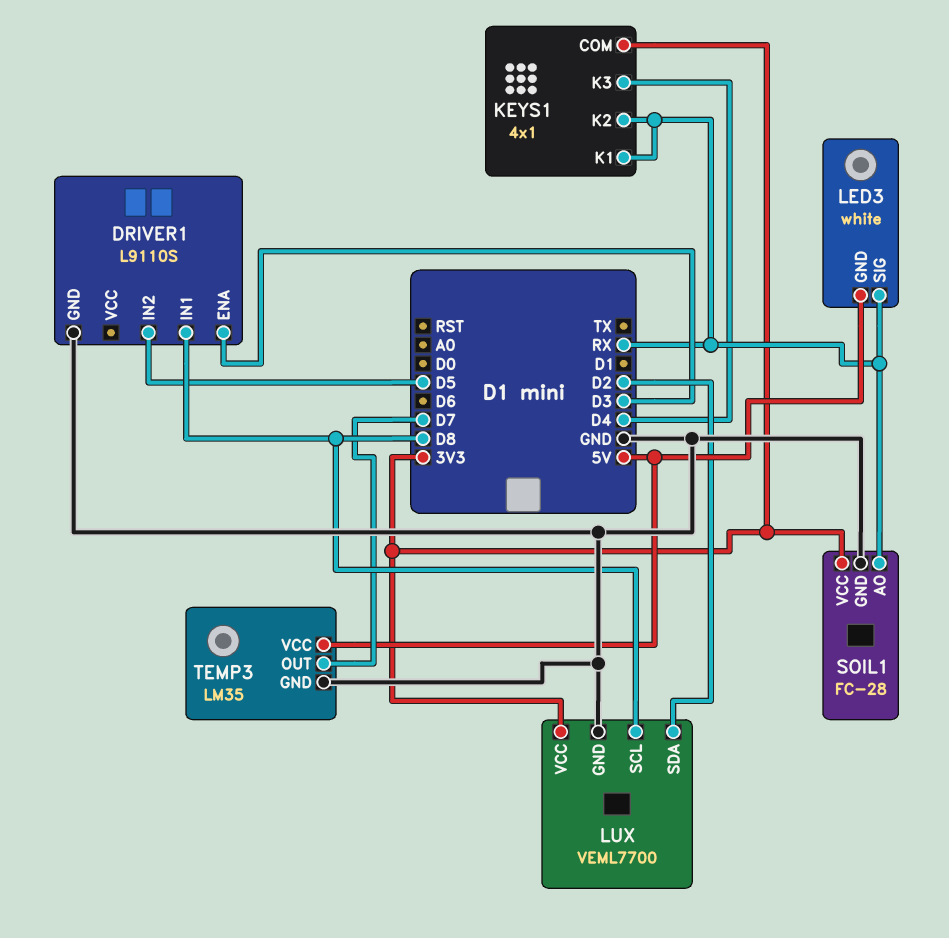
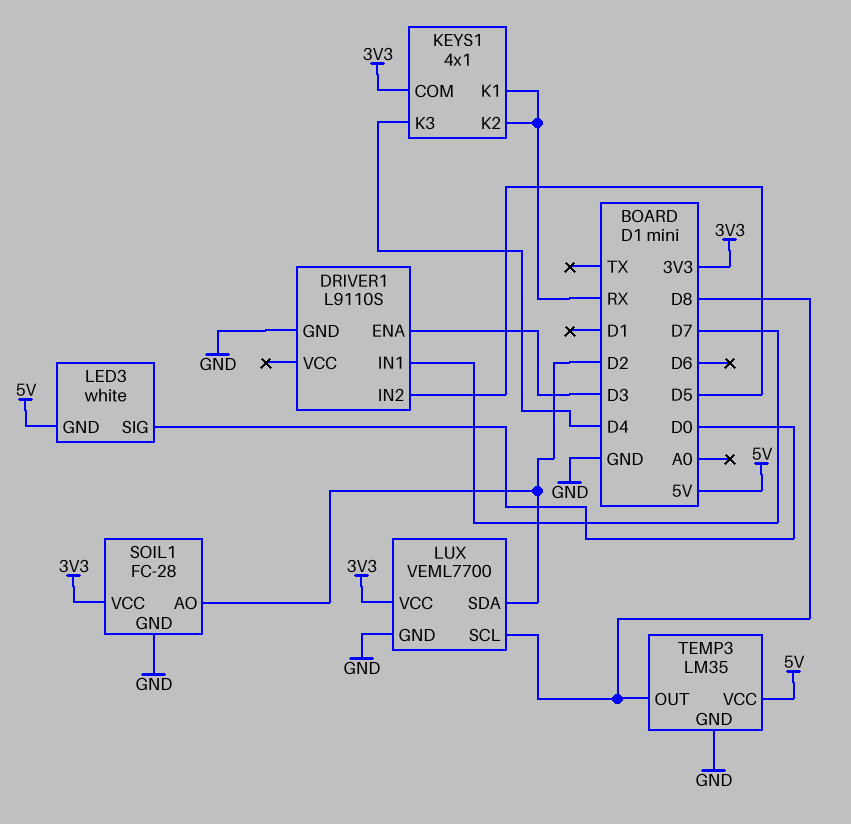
DRIVER1 pin IN1: D8 -> D7
LED3 pin SIG: RX -> D0
SOIL1 pin AO: RX -> D2
TEMP3 pin OUT: D7 -> D8

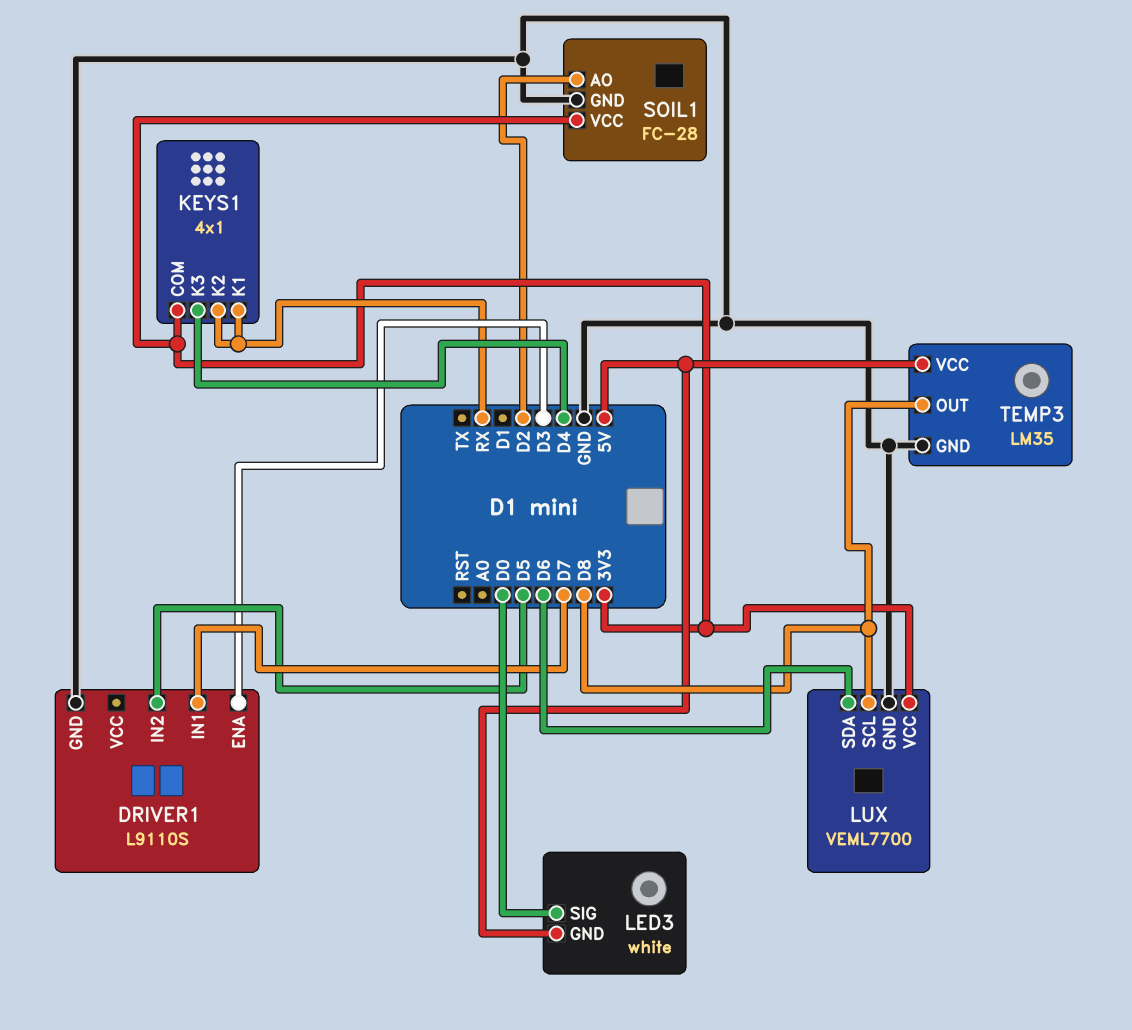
LUX pin SDA: D2 -> D6

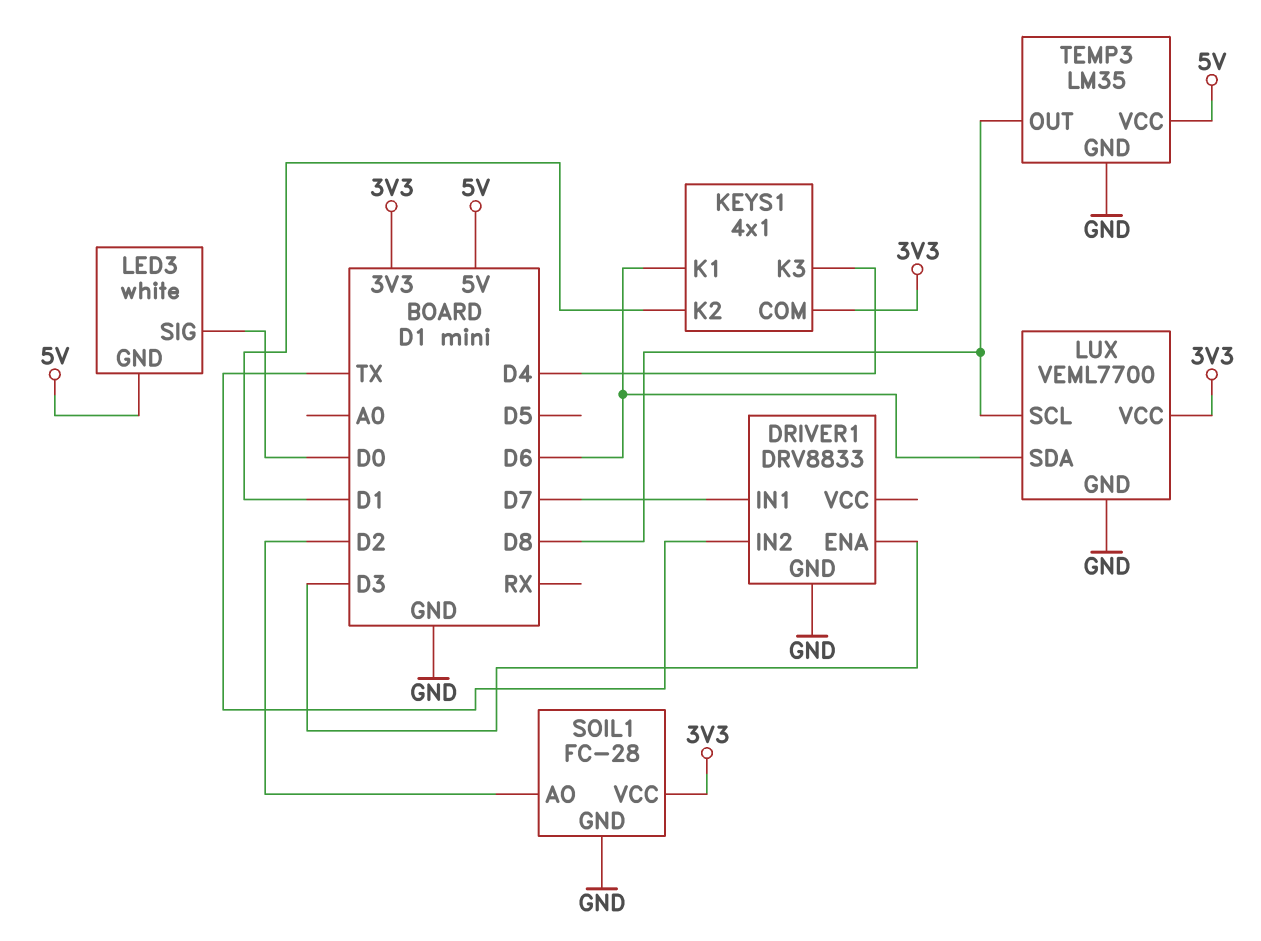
DRIVER1: L9110S -> DRV8833
DRIVER1 pin IN2: D5 -> TX
KEYS1 pin K1: RX -> D6
KEYS1 pin K2: RX -> D1

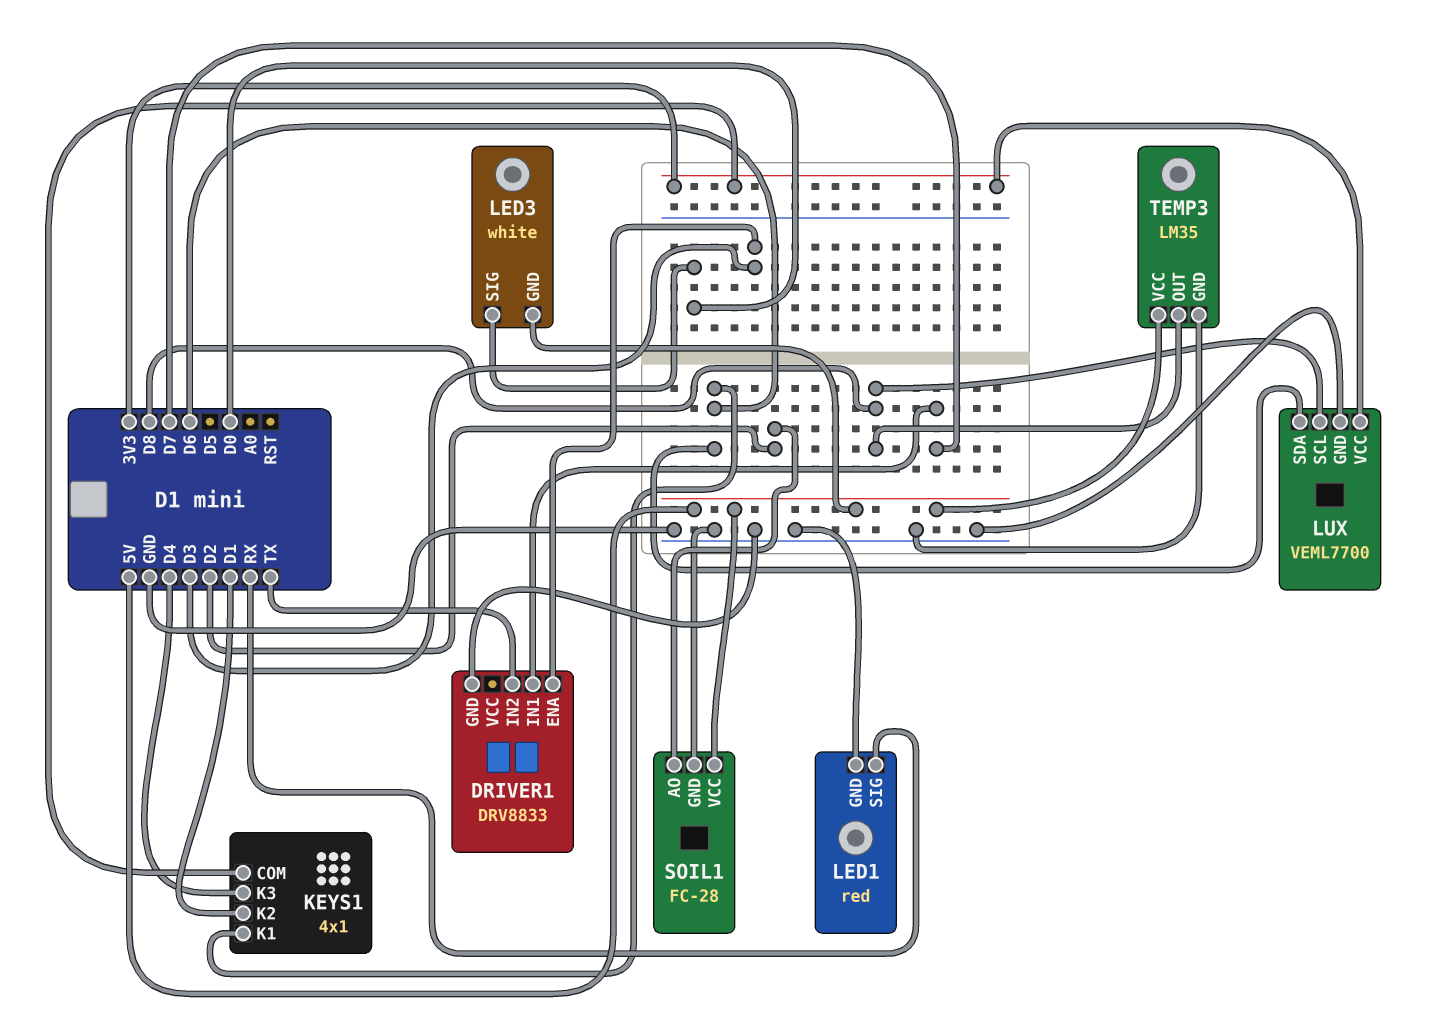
LED1: none -> red
LED1 pin GND: none -> GND
LED1 pin SIG: none -> RX
SOIL1 pin VCC: 3V3 -> 5V

